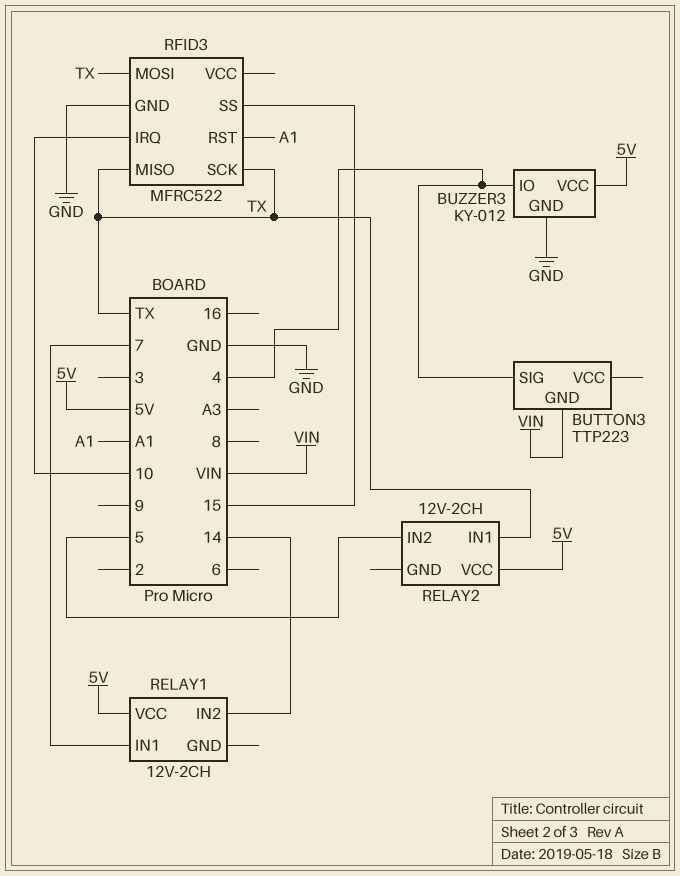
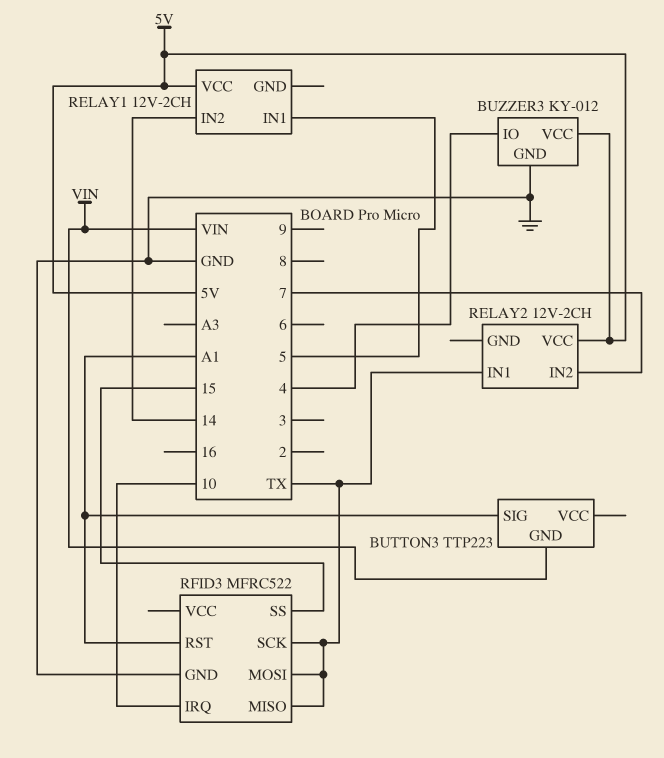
BUTTON3 pin SIG: 4 -> A1
RELAY1 pin IN1: 7 -> 5
RELAY2 pin IN2: 5 -> 7

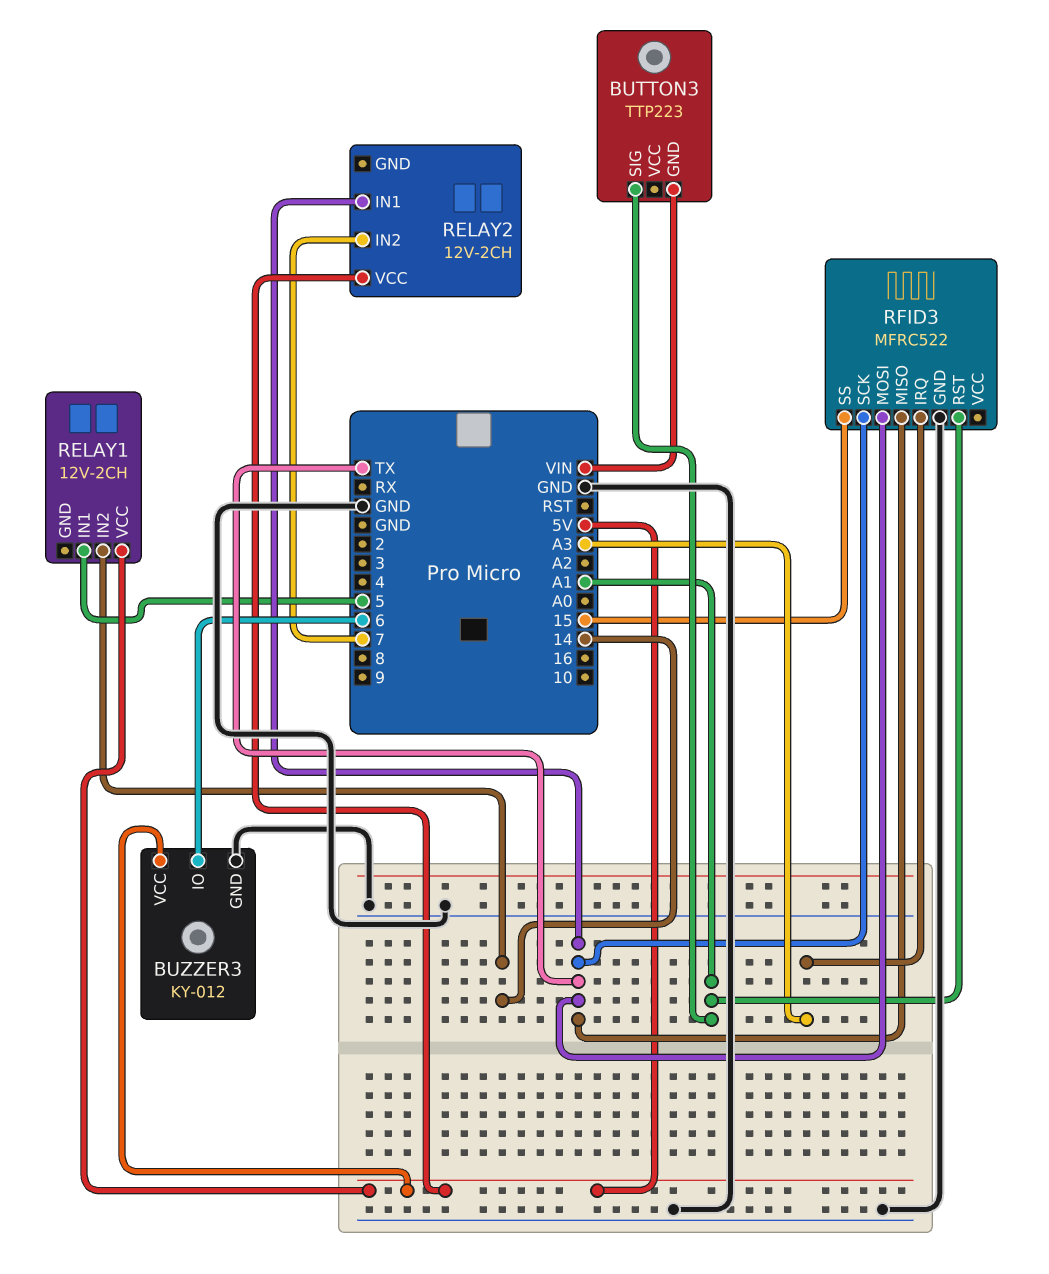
BUZZER3 pin IO: 4 -> 6
RFID3 pin IRQ: 10 -> A3

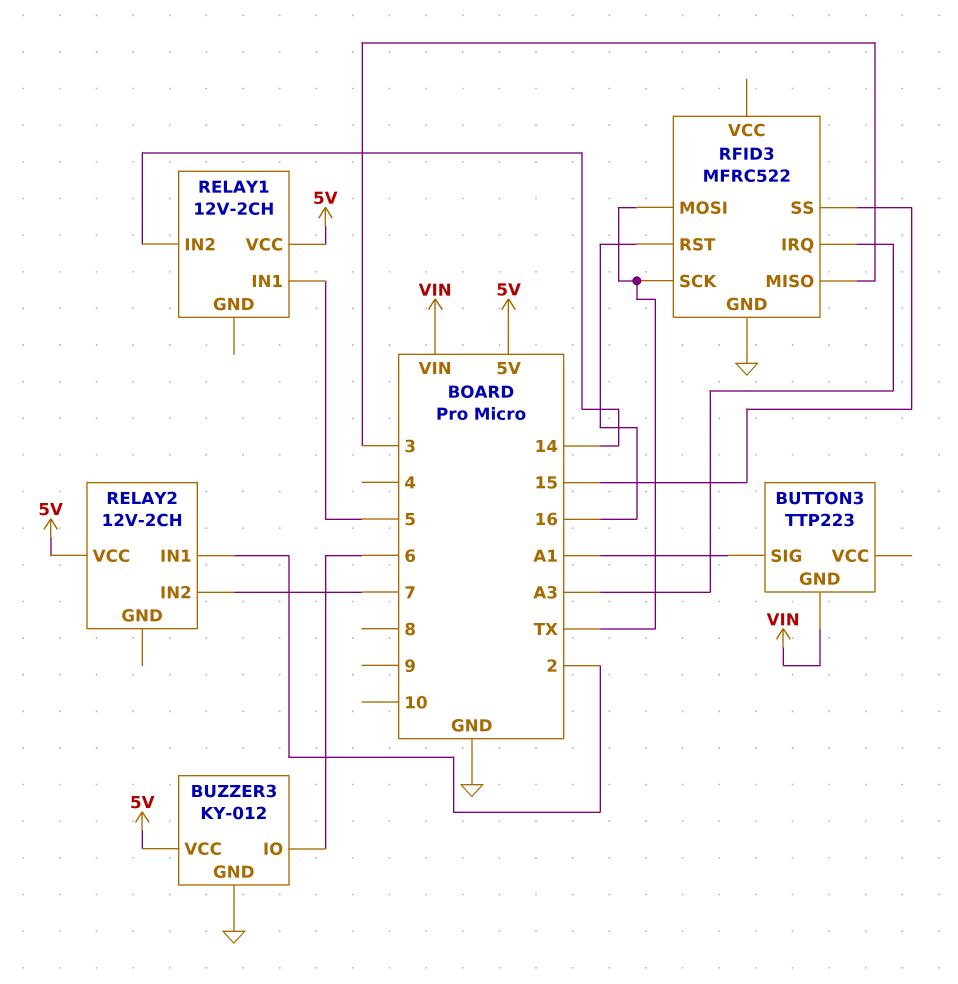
RELAY2 pin IN1: TX -> 2
RFID3 pin MISO: TX -> 3
RFID3 pin RST: A1 -> 16

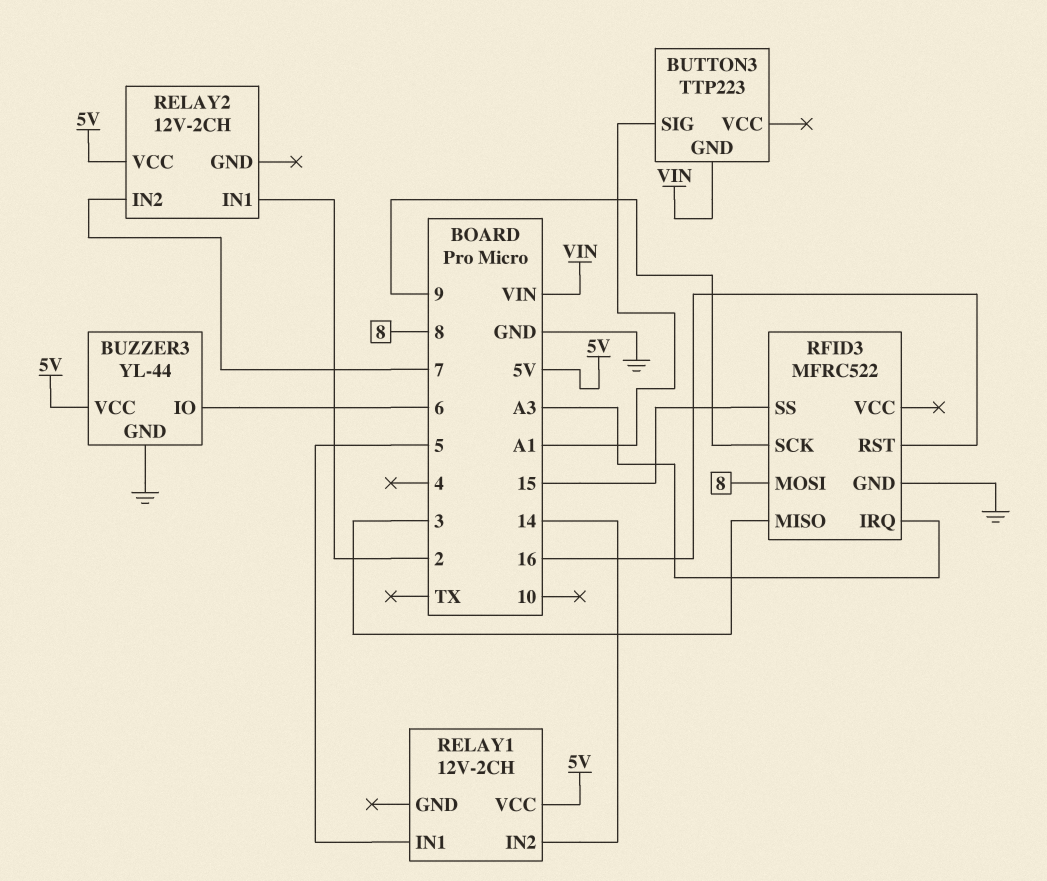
BUZZER3: KY-012 -> YL-44
RFID3 pin MOSI: TX -> 8
RFID3 pin SCK: TX -> 9

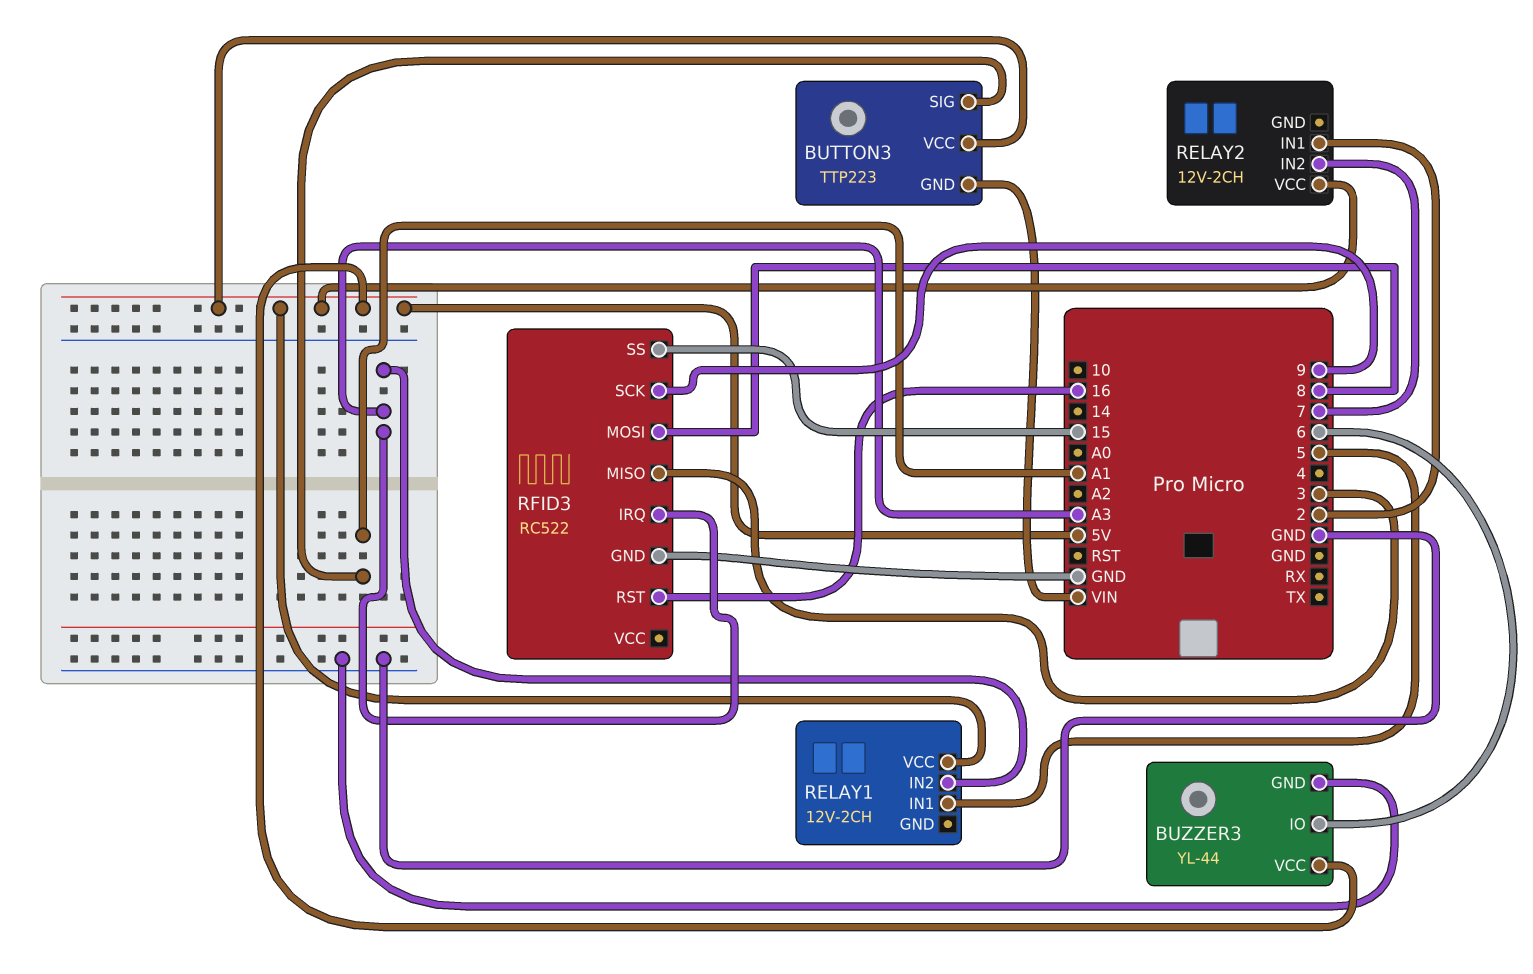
BUTTON3 pin VCC: none -> 5V
RELAY1 pin IN2: 14 -> A3
RFID3: MFRC522 -> RC522

